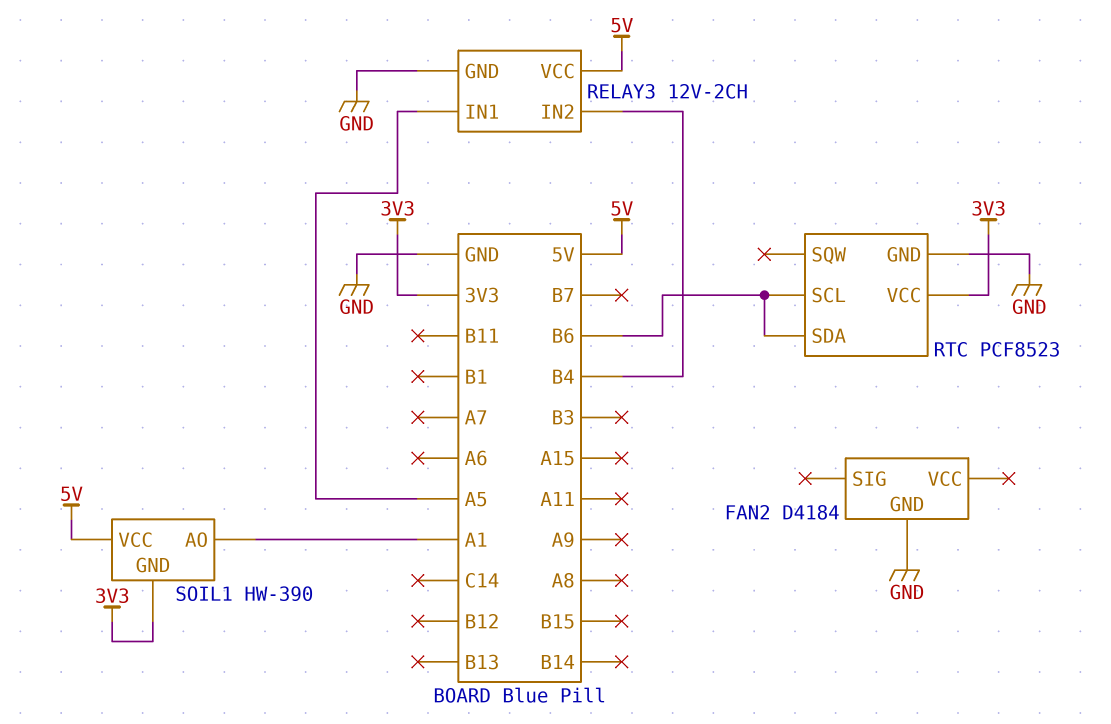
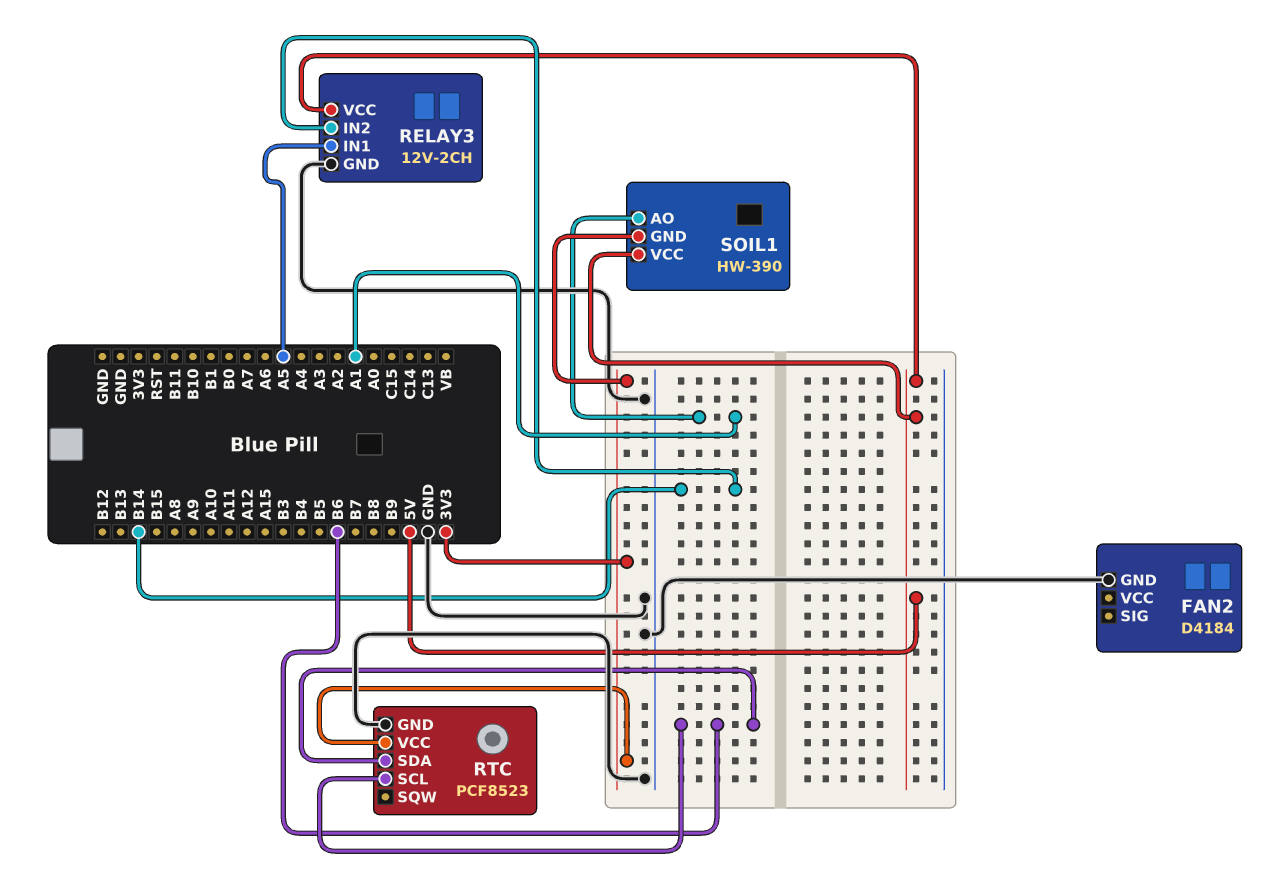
RELAY3 pin IN2: B4 -> B14

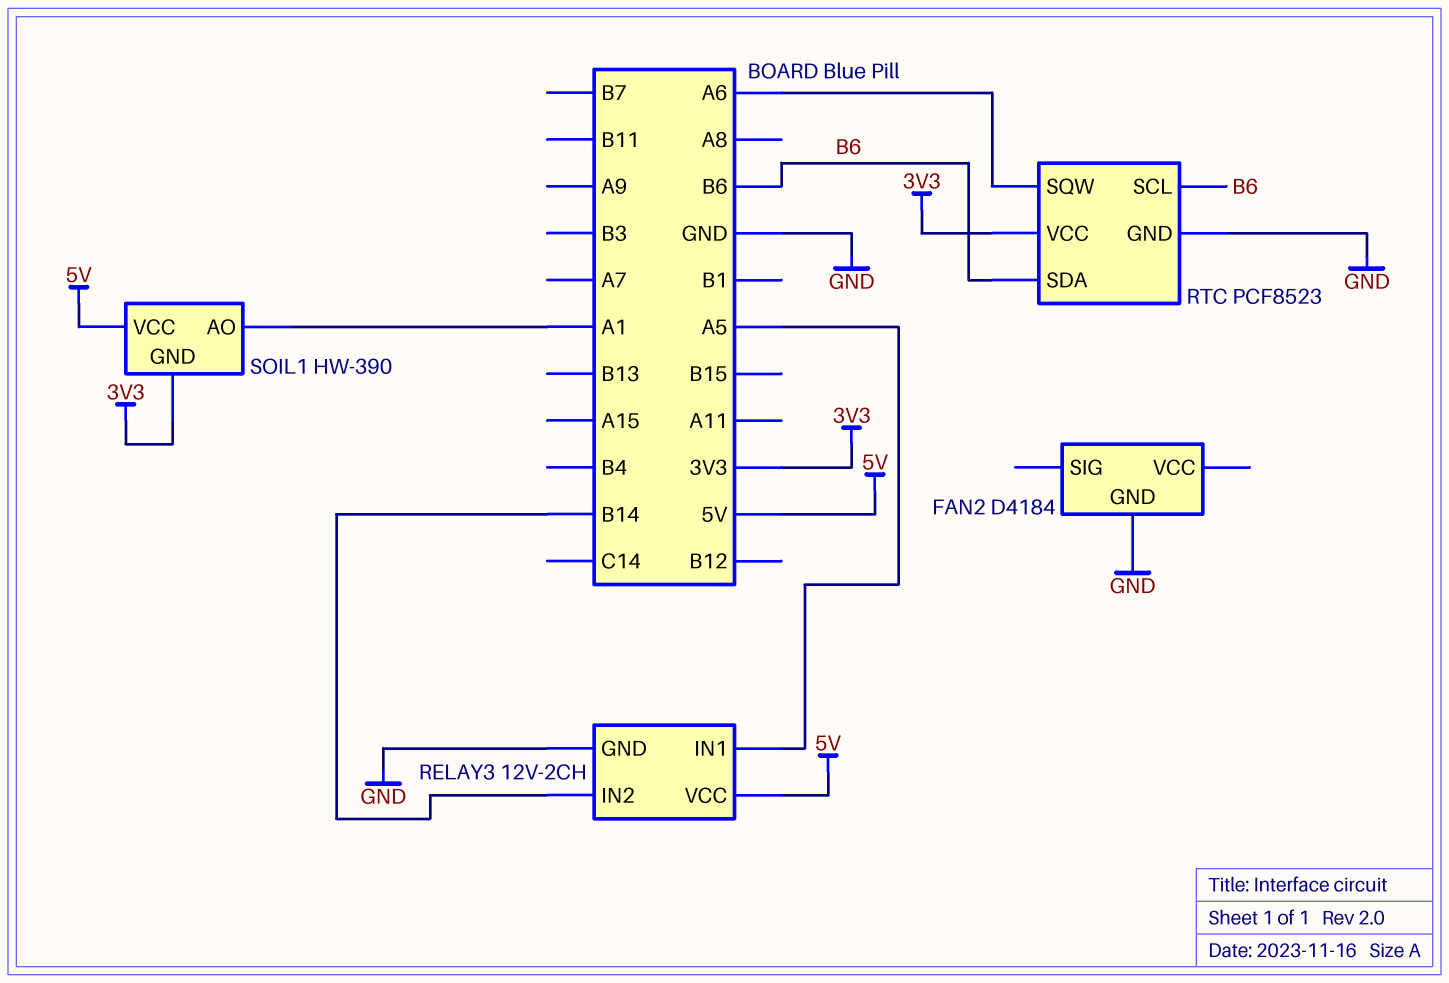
RTC pin SQW: none -> A6

